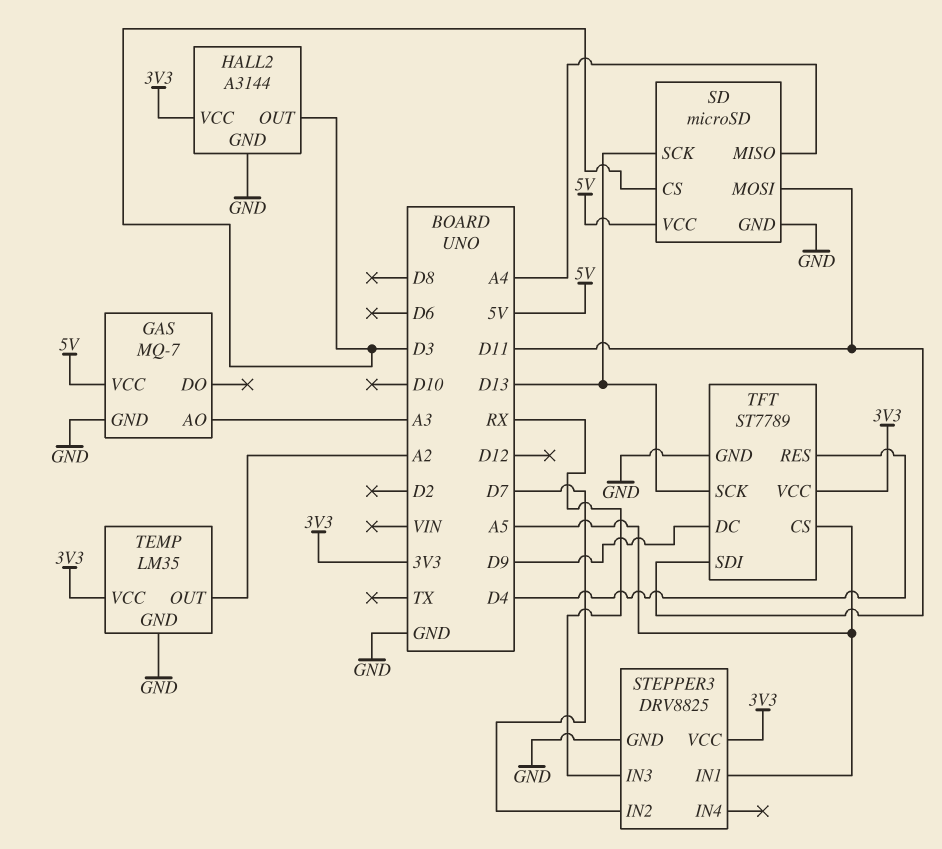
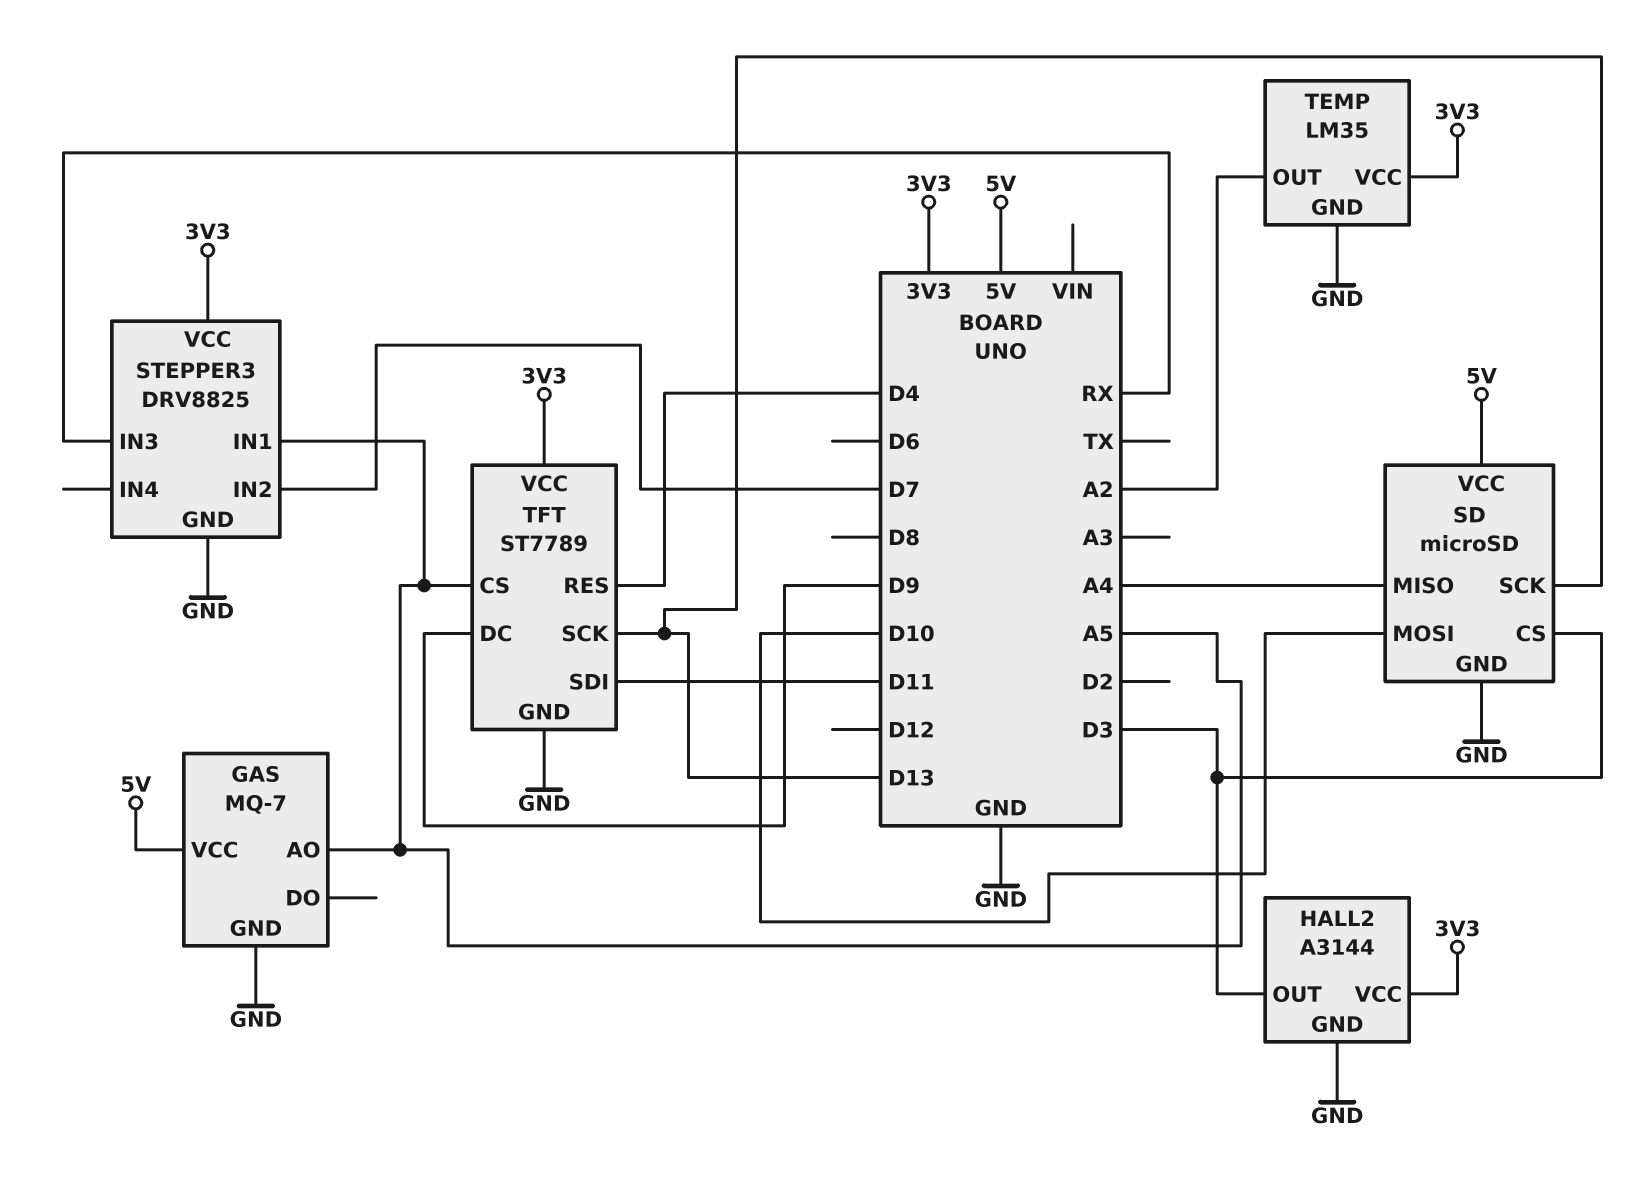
GAS pin AO: A3 -> A5
SD pin MOSI: D11 -> D10

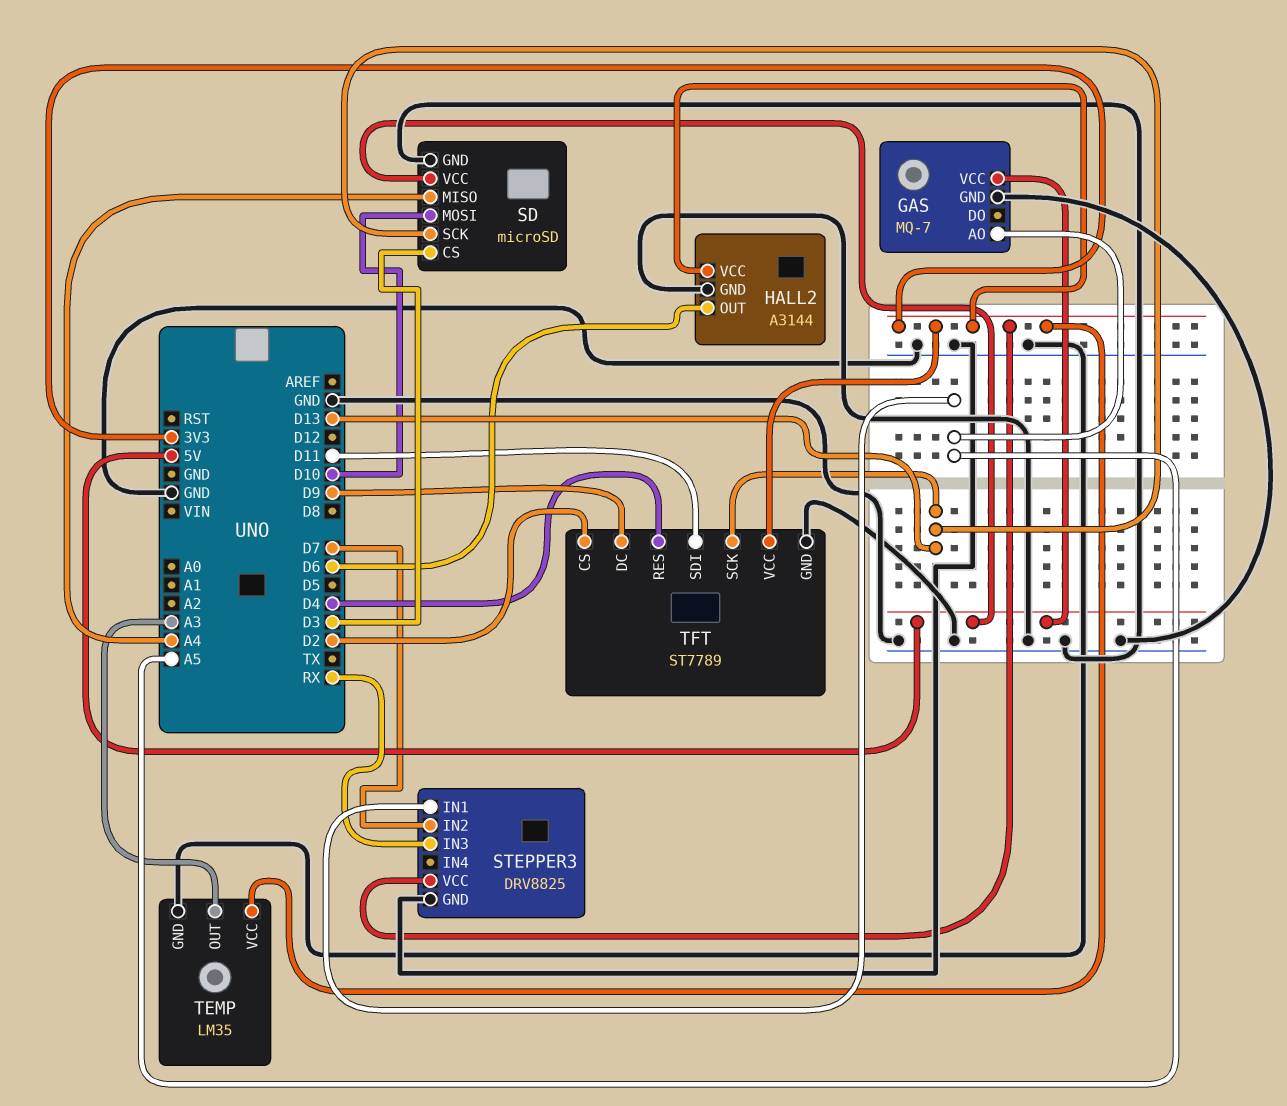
HALL2 pin OUT: D3 -> D6
TEMP pin OUT: A2 -> A3
TFT pin CS: A5 -> D2

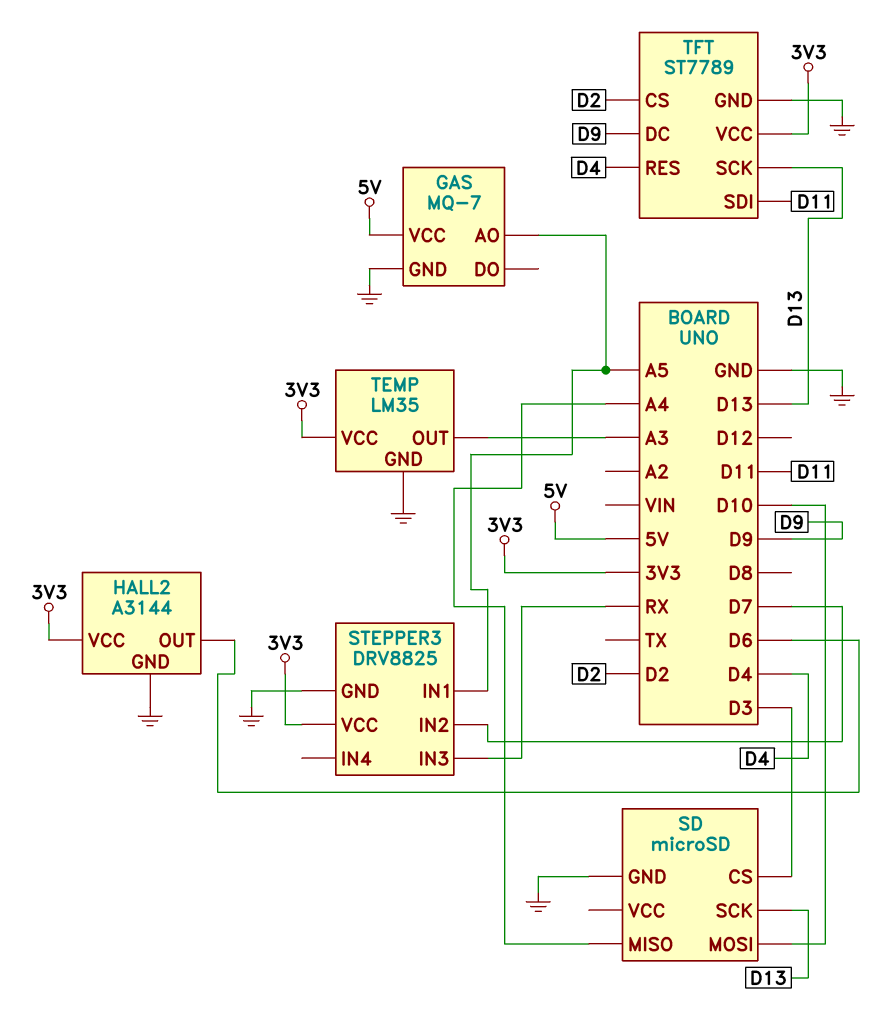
SD pin VCC: 5V -> none

